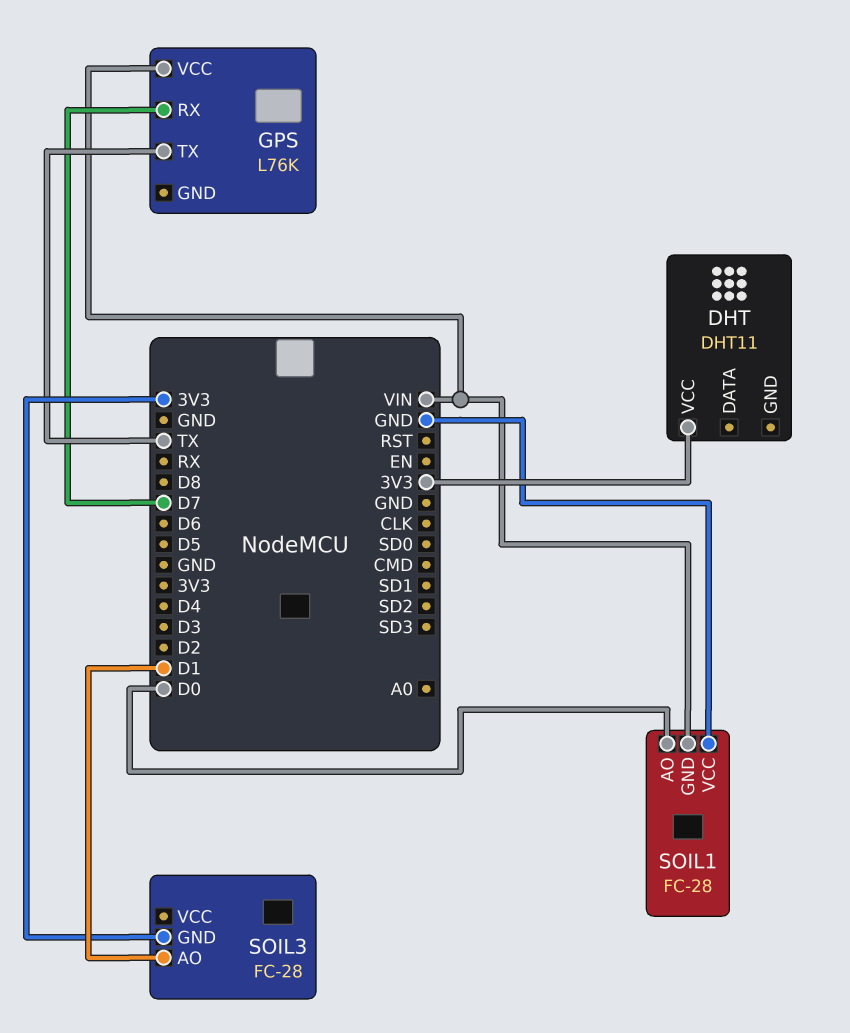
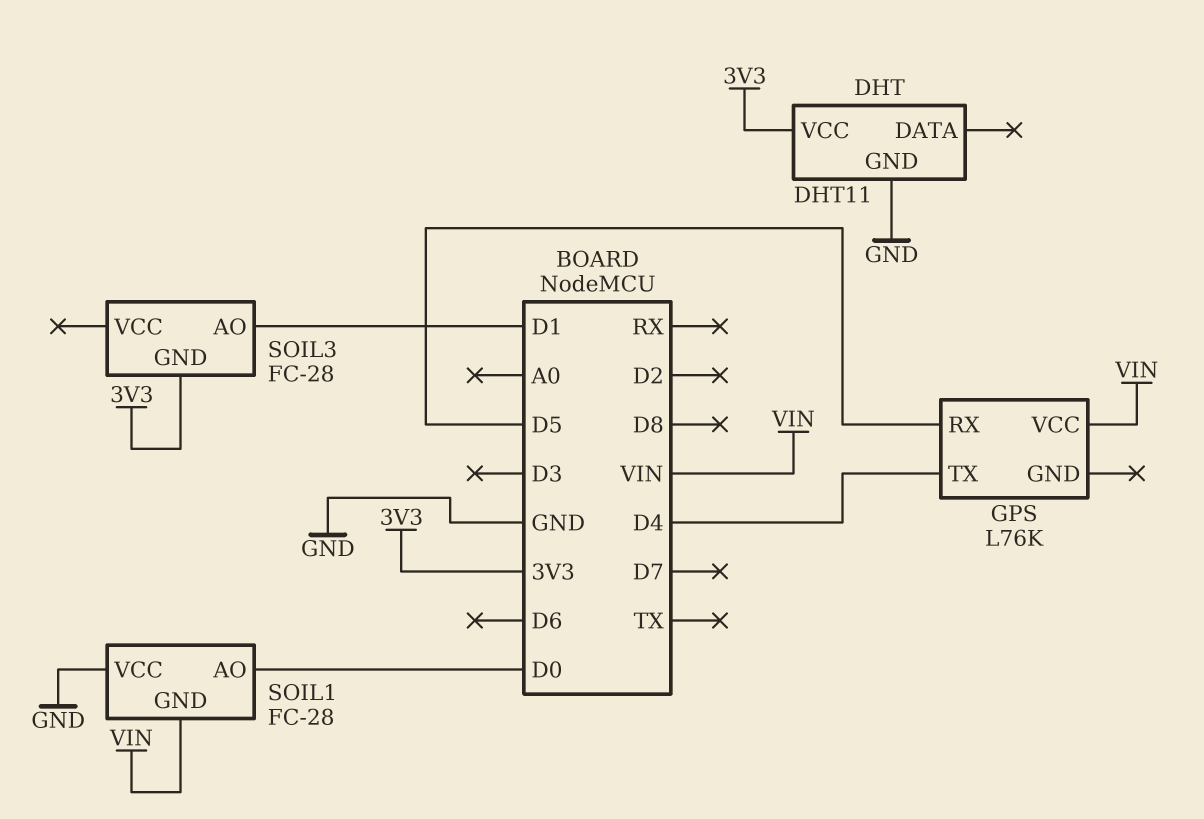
DHT pin GND: none -> GND
GPS pin RX: D7 -> D5
GPS pin TX: TX -> D4

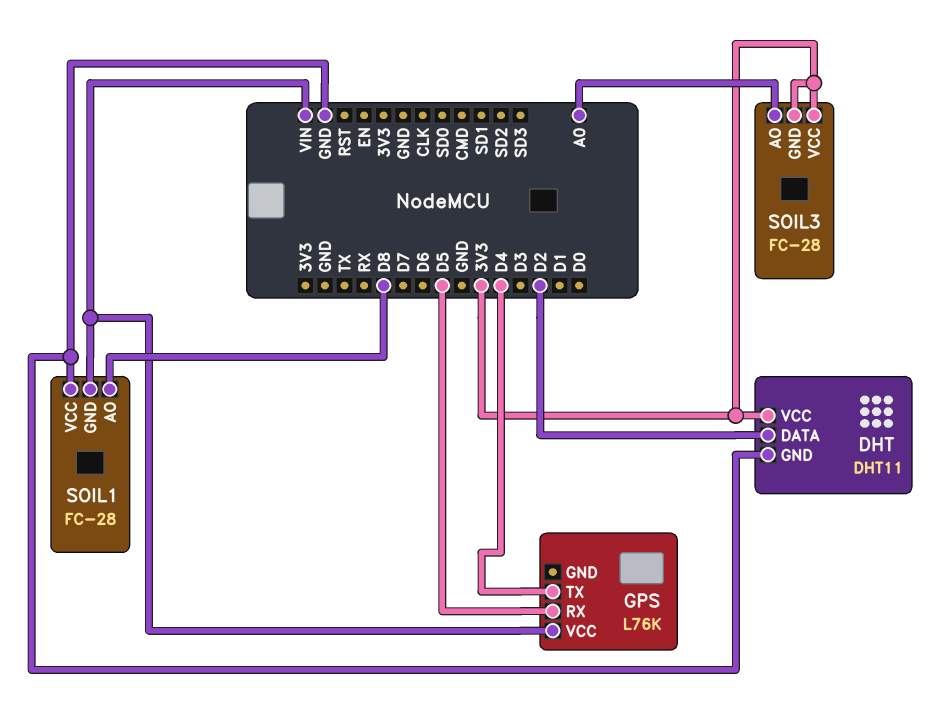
DHT pin DATA: none -> D2
SOIL1 pin AO: D0 -> D8
SOIL3 pin AO: D1 -> A0
SOIL3 pin VCC: none -> 3V3

